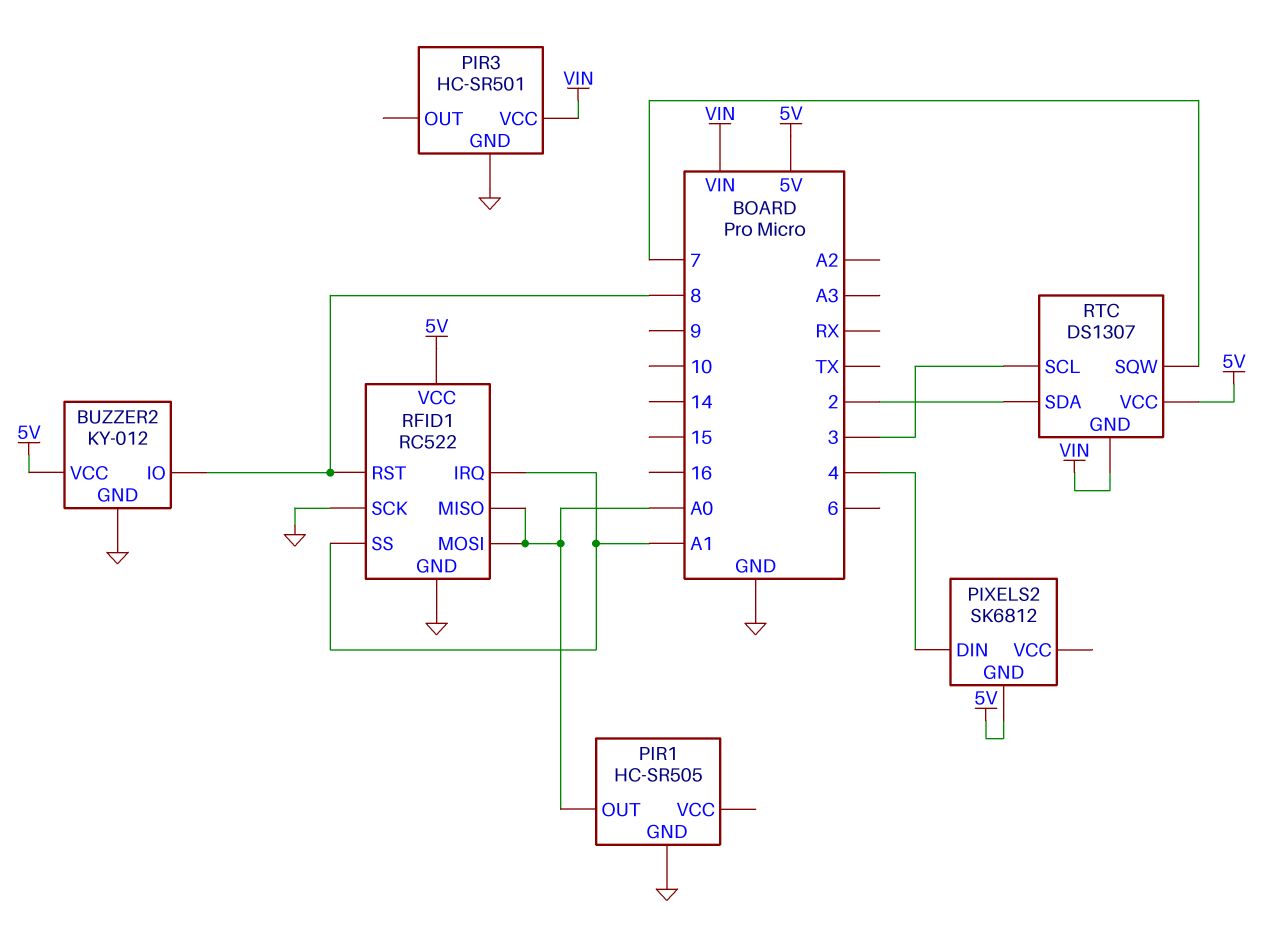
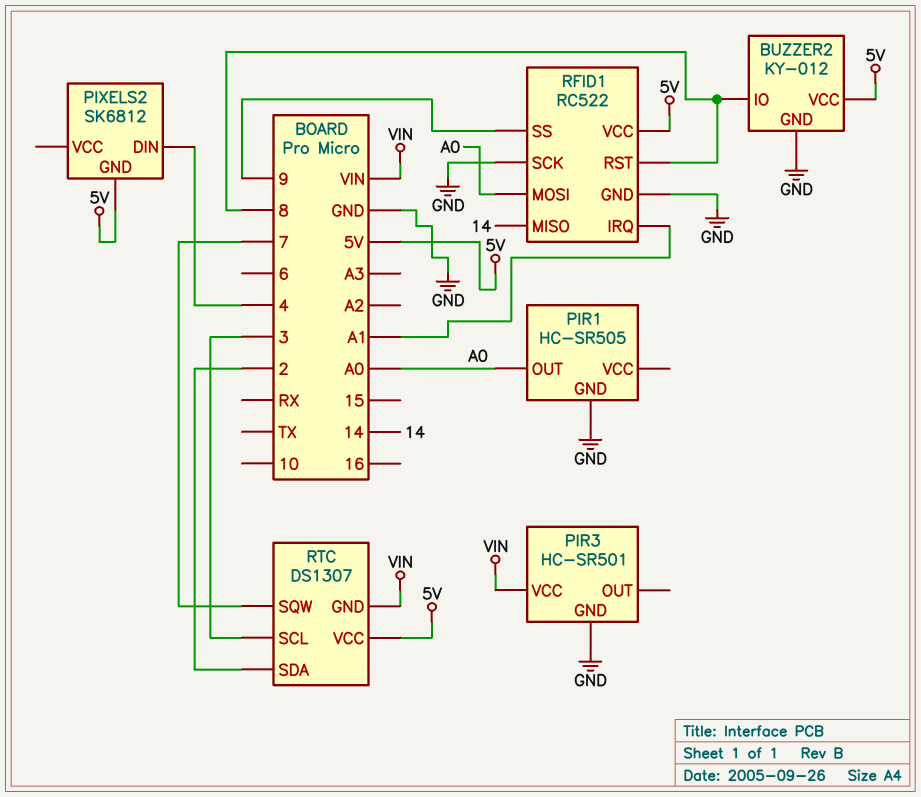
RFID1 pin MISO: A0 -> 14
RFID1 pin SS: A1 -> 9

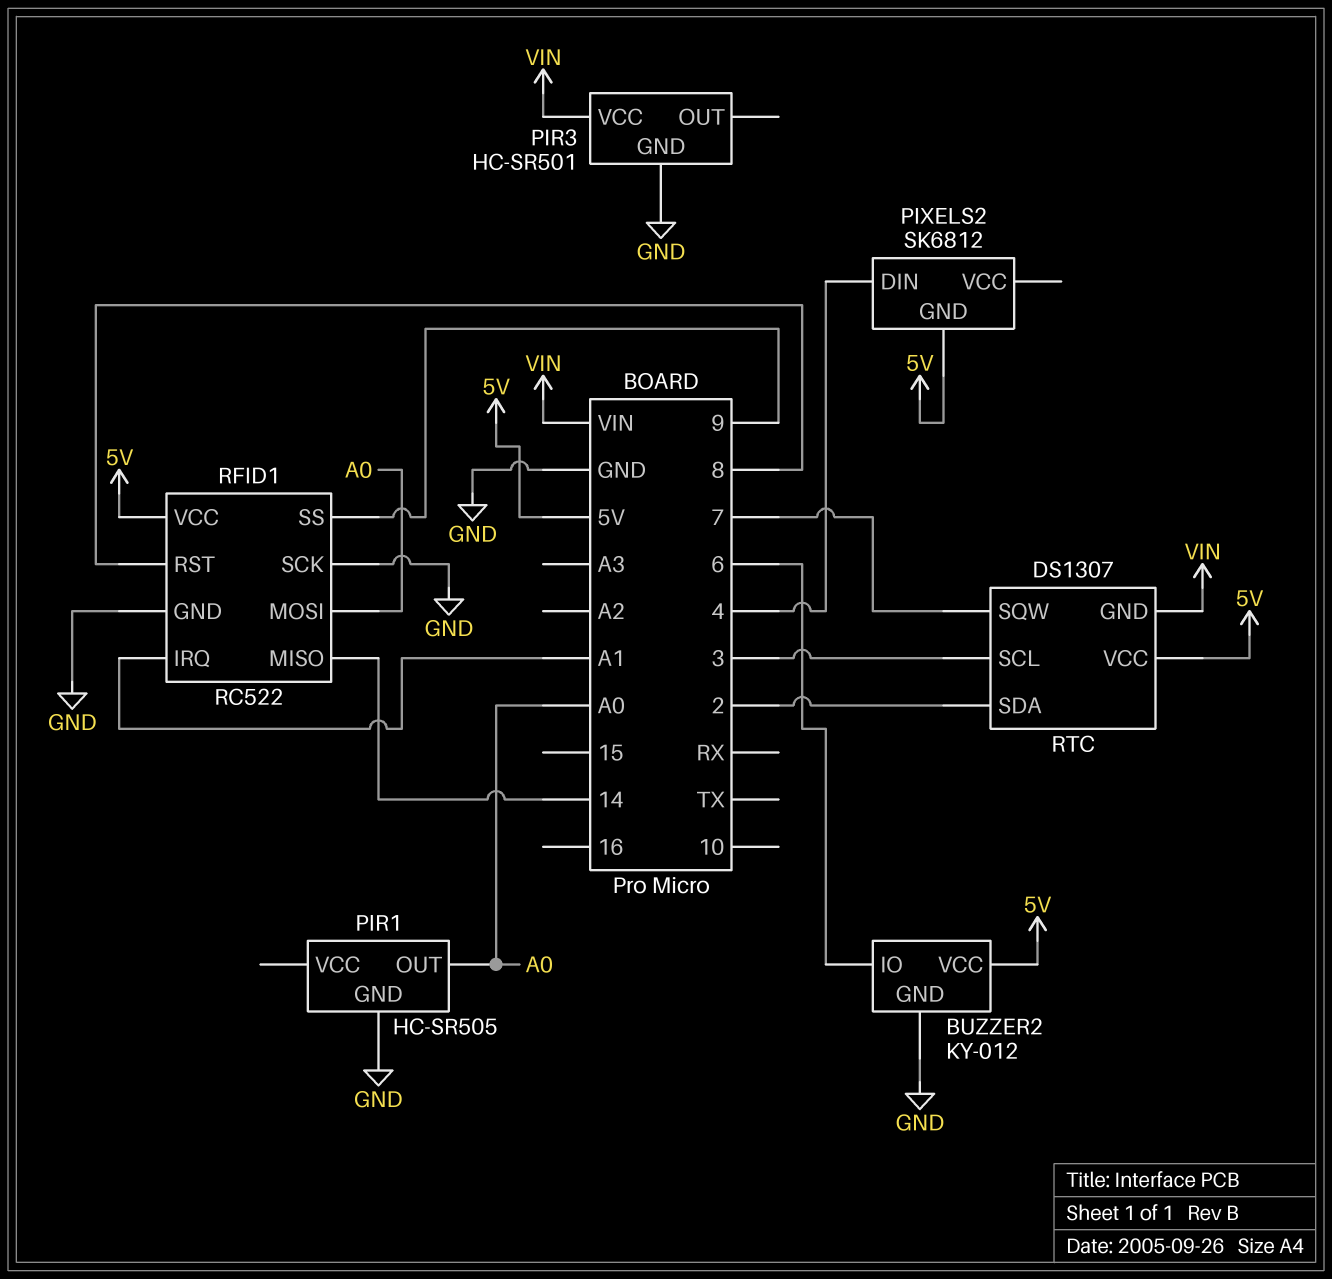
BUZZER2 pin IO: 8 -> 6

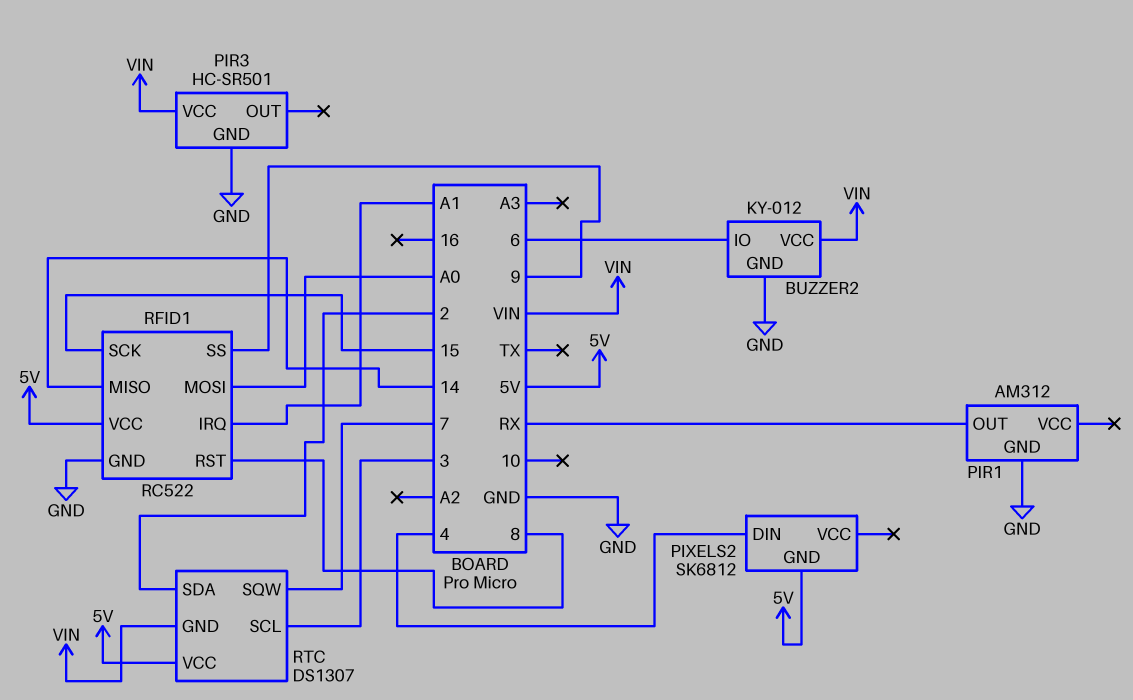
BUZZER2 pin VCC: 5V -> VIN
PIR1: HC-SR505 -> AM312
PIR1 pin OUT: A0 -> RX
RFID1 pin SCK: GND -> 15

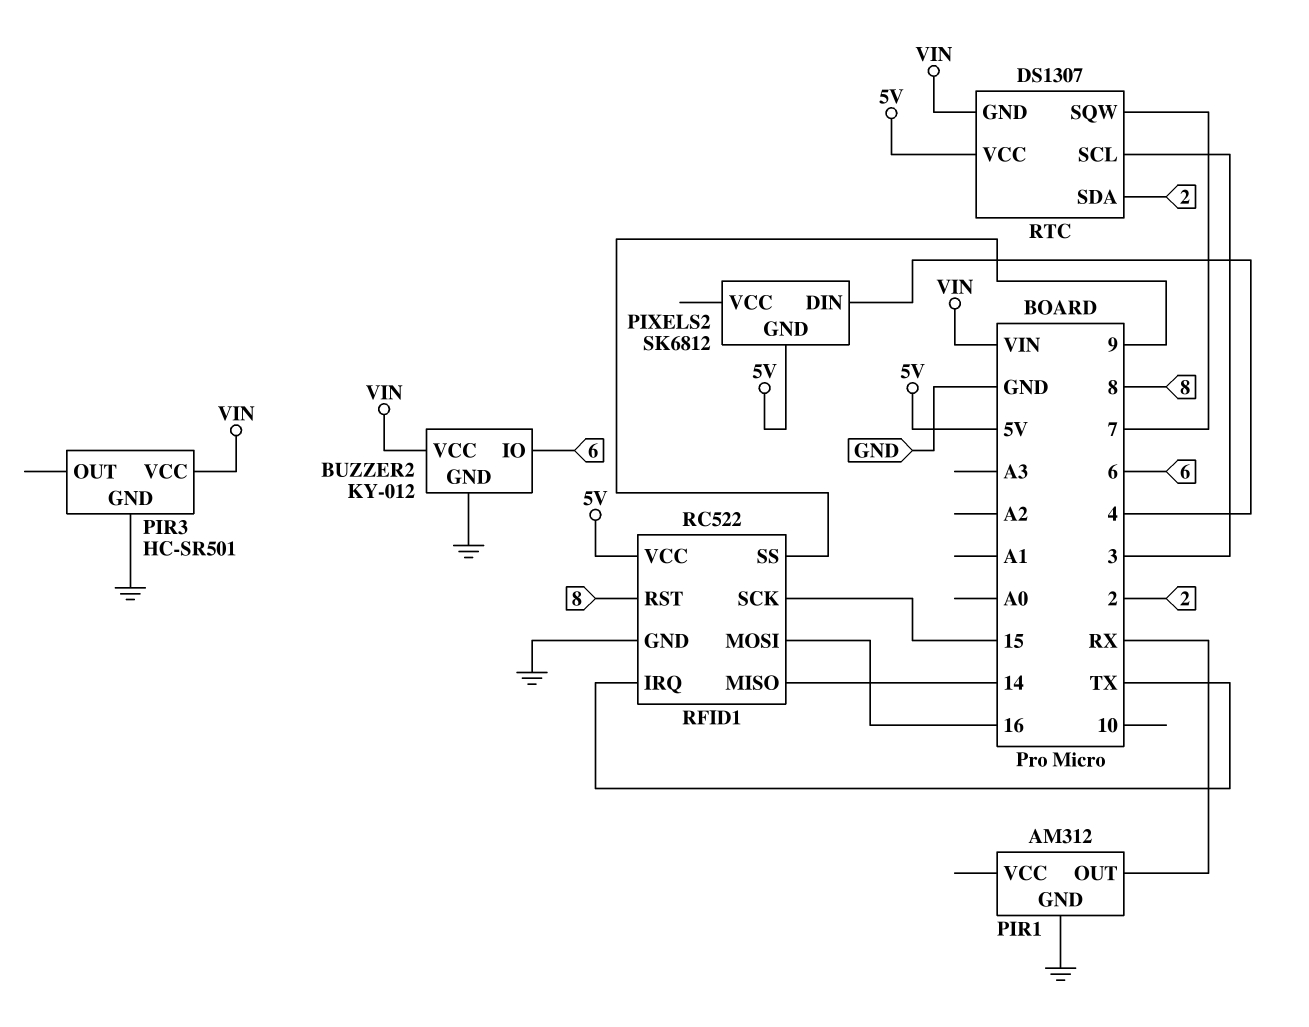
RFID1 pin IRQ: A1 -> TX
RFID1 pin MOSI: A0 -> 16

